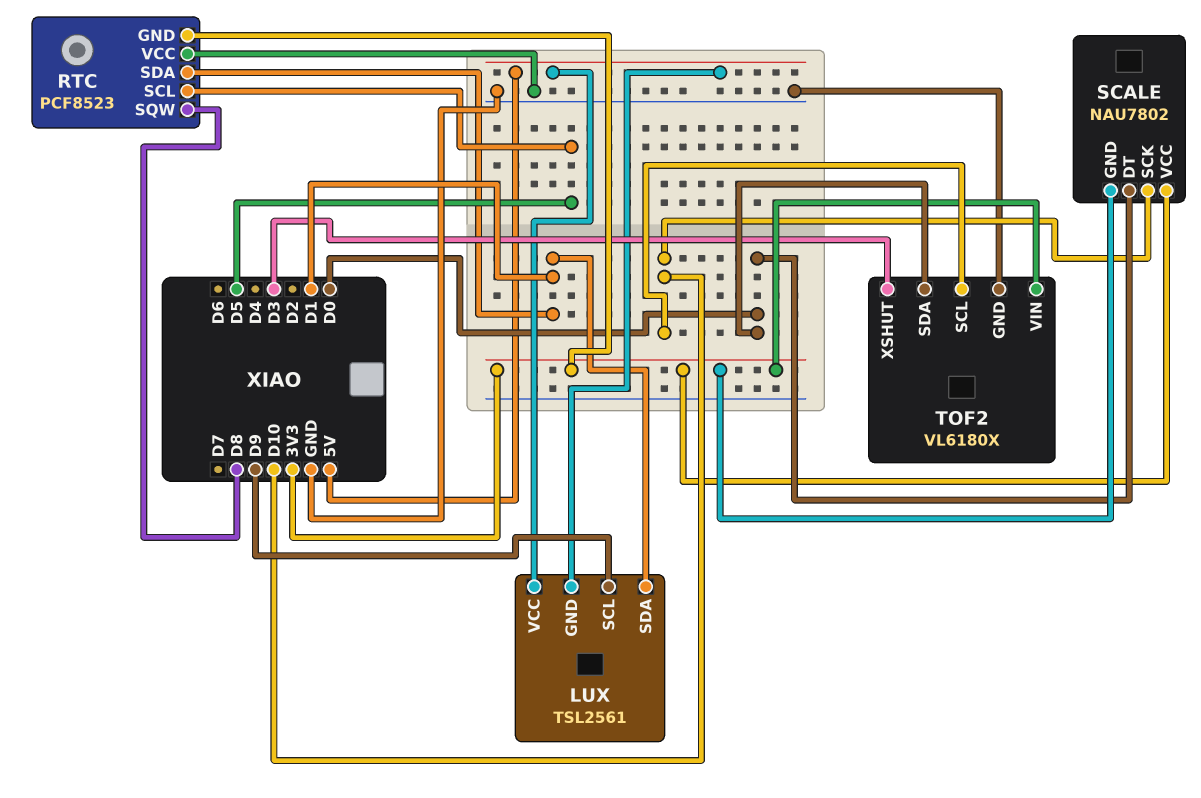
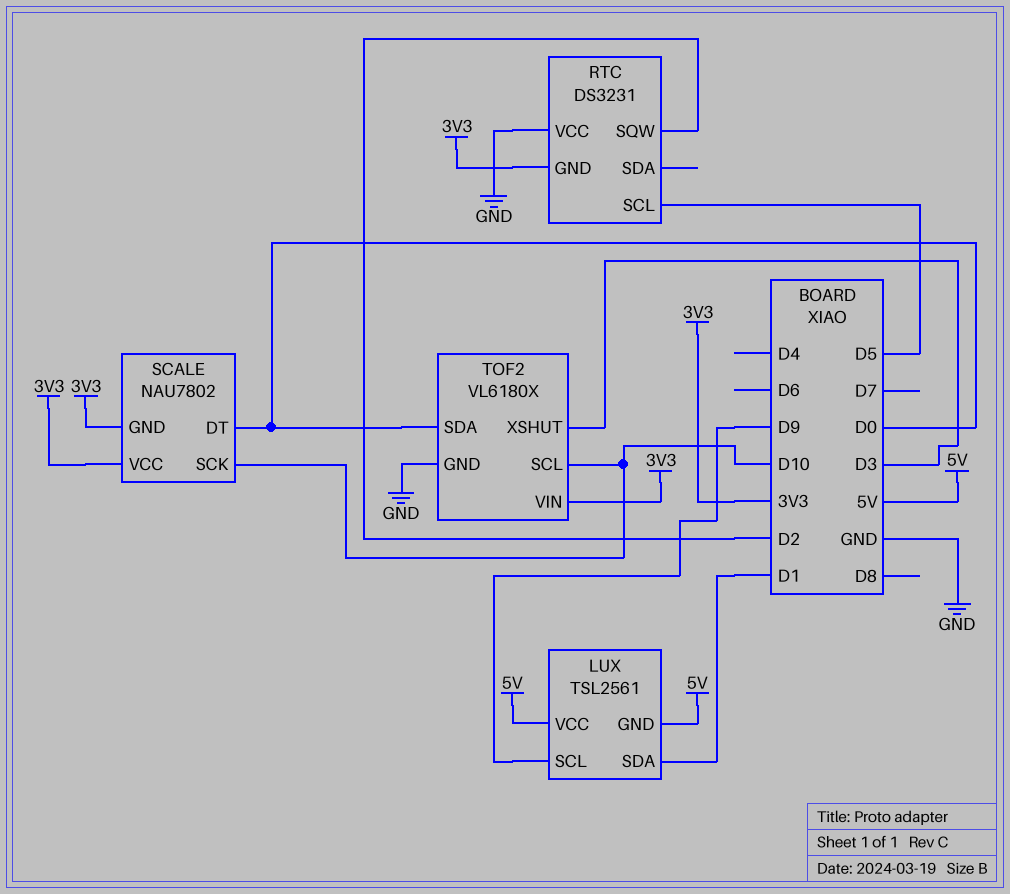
RTC: PCF8523 -> DS3231
RTC pin SDA: D1 -> none
RTC pin SQW: D8 -> D2

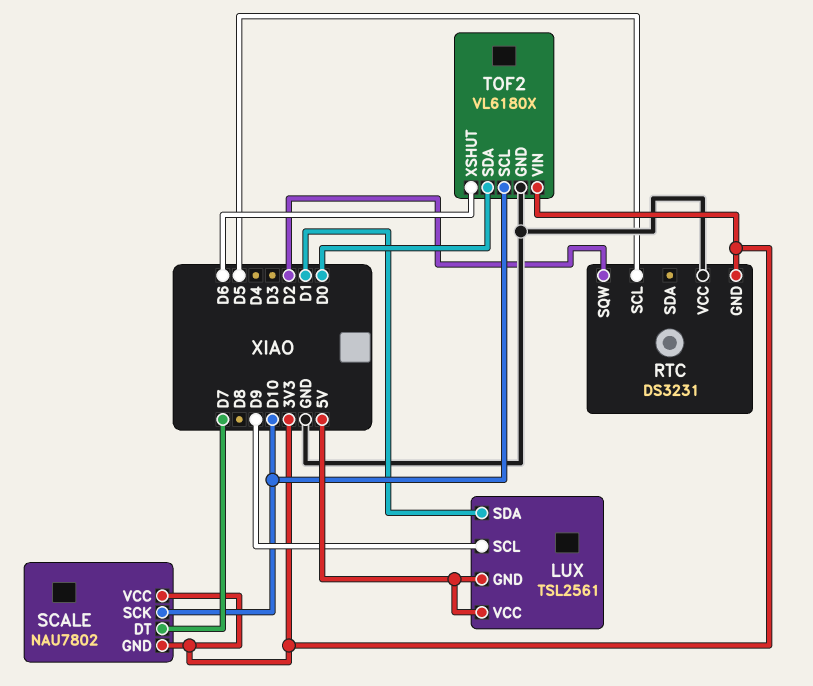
SCALE pin DT: D0 -> D7
TOF2 pin XSHUT: D3 -> D6

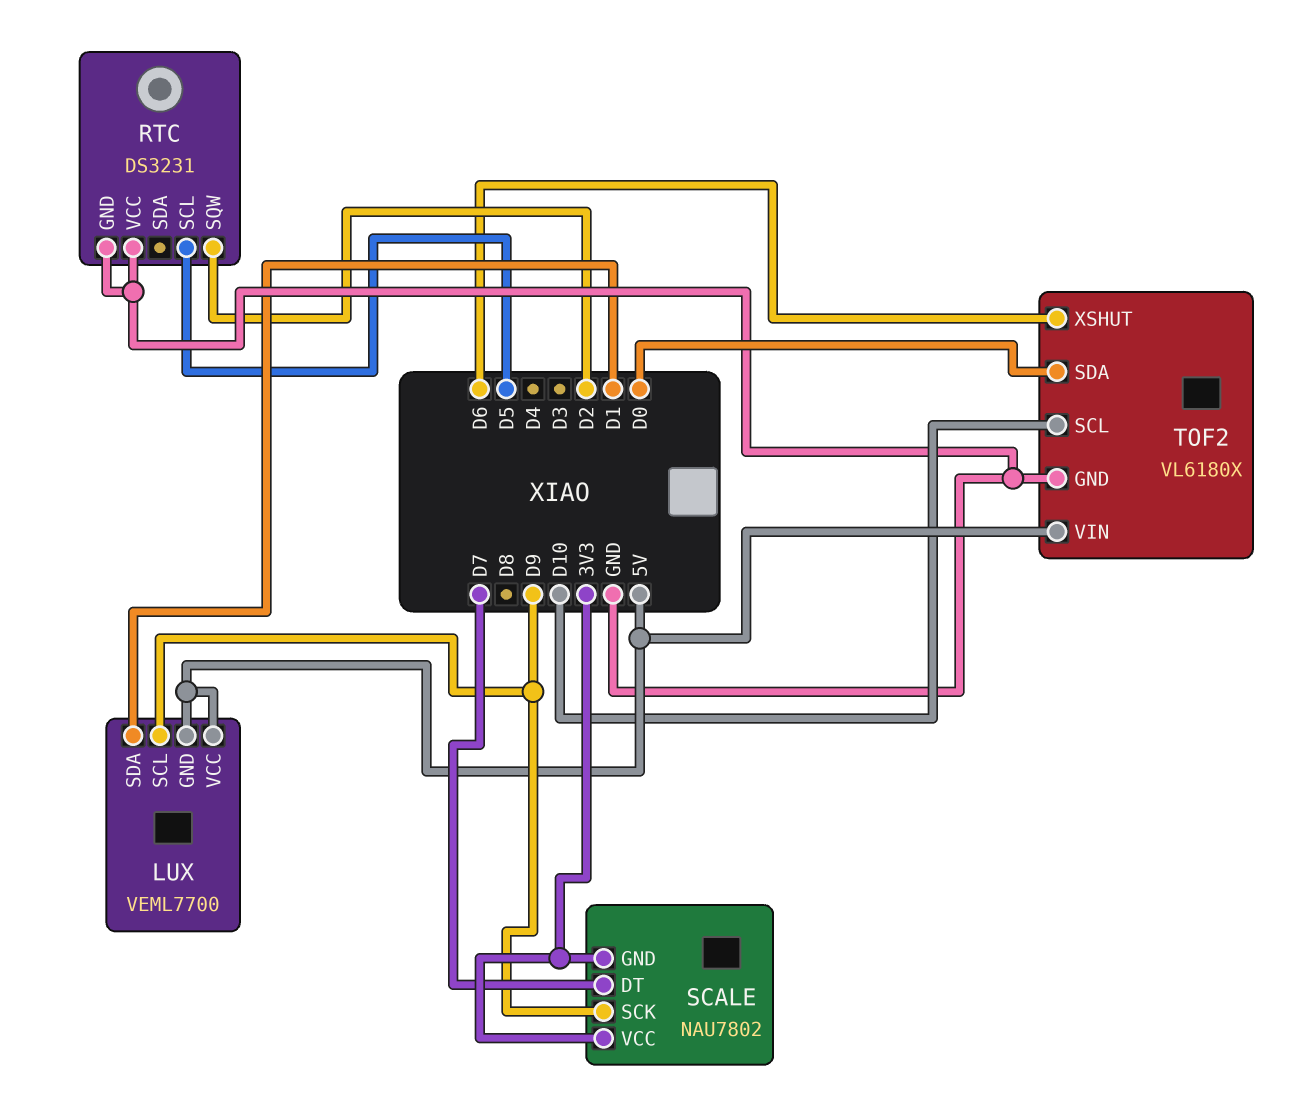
LUX: TSL2561 -> VEML7700
RTC pin GND: 3V3 -> GND
SCALE pin SCK: D10 -> D9
TOF2 pin VIN: 3V3 -> 5V

